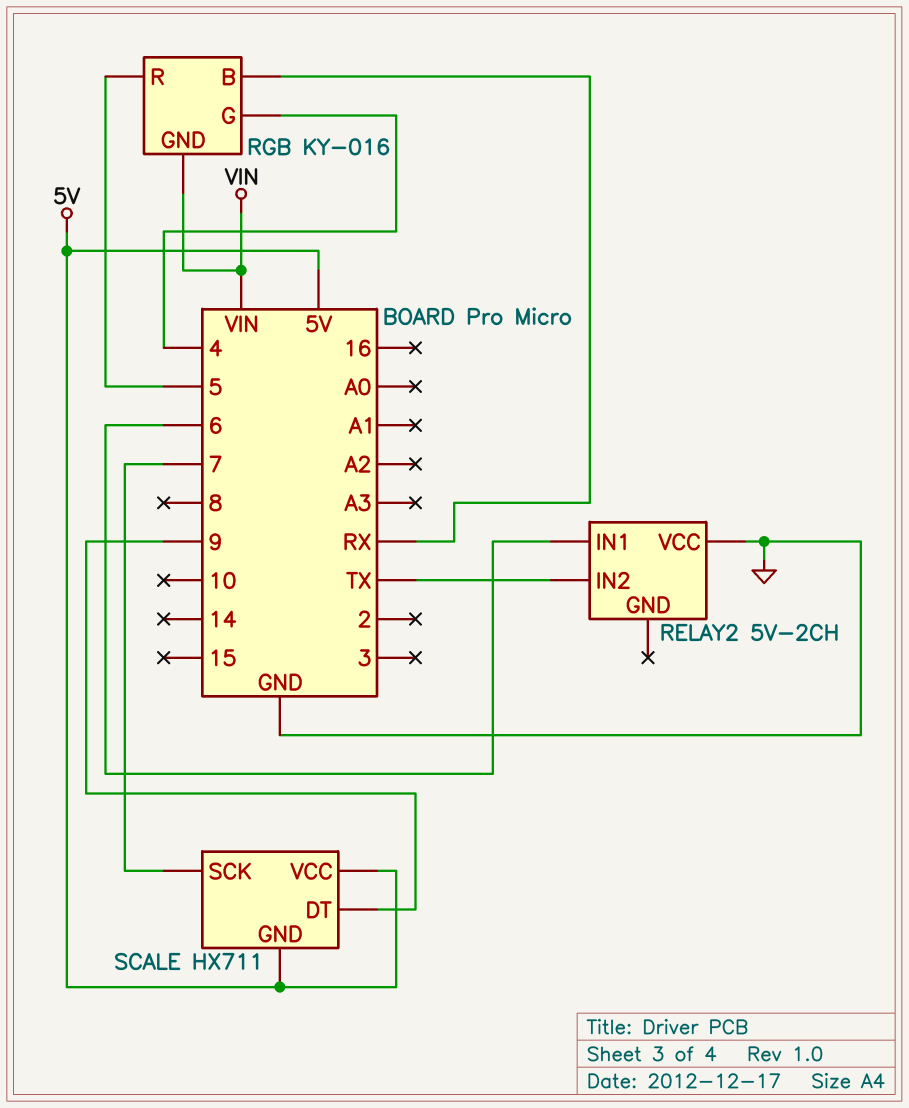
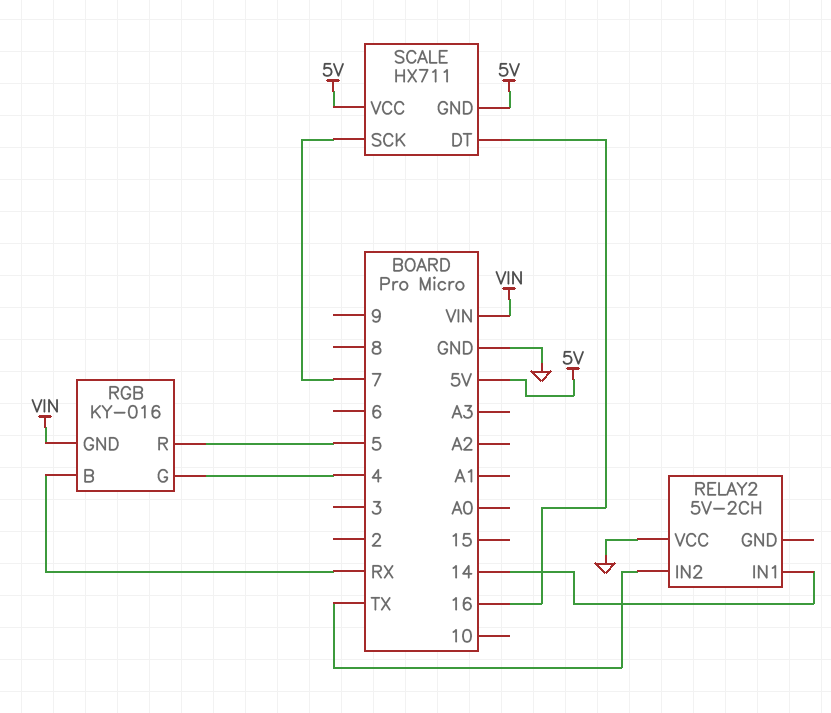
RELAY2 pin IN1: 6 -> 14
SCALE pin DT: 9 -> 16

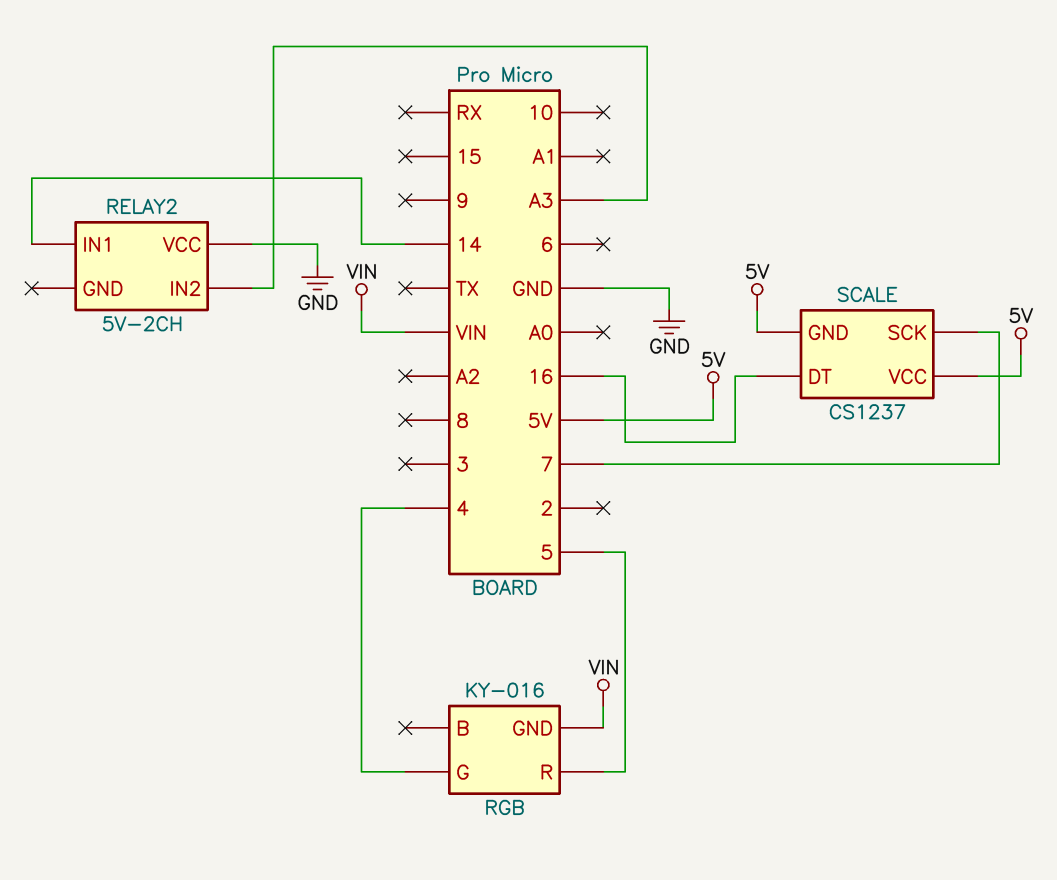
RELAY2 pin IN2: TX -> A3
RGB pin B: RX -> none
SCALE: HX711 -> CS1237

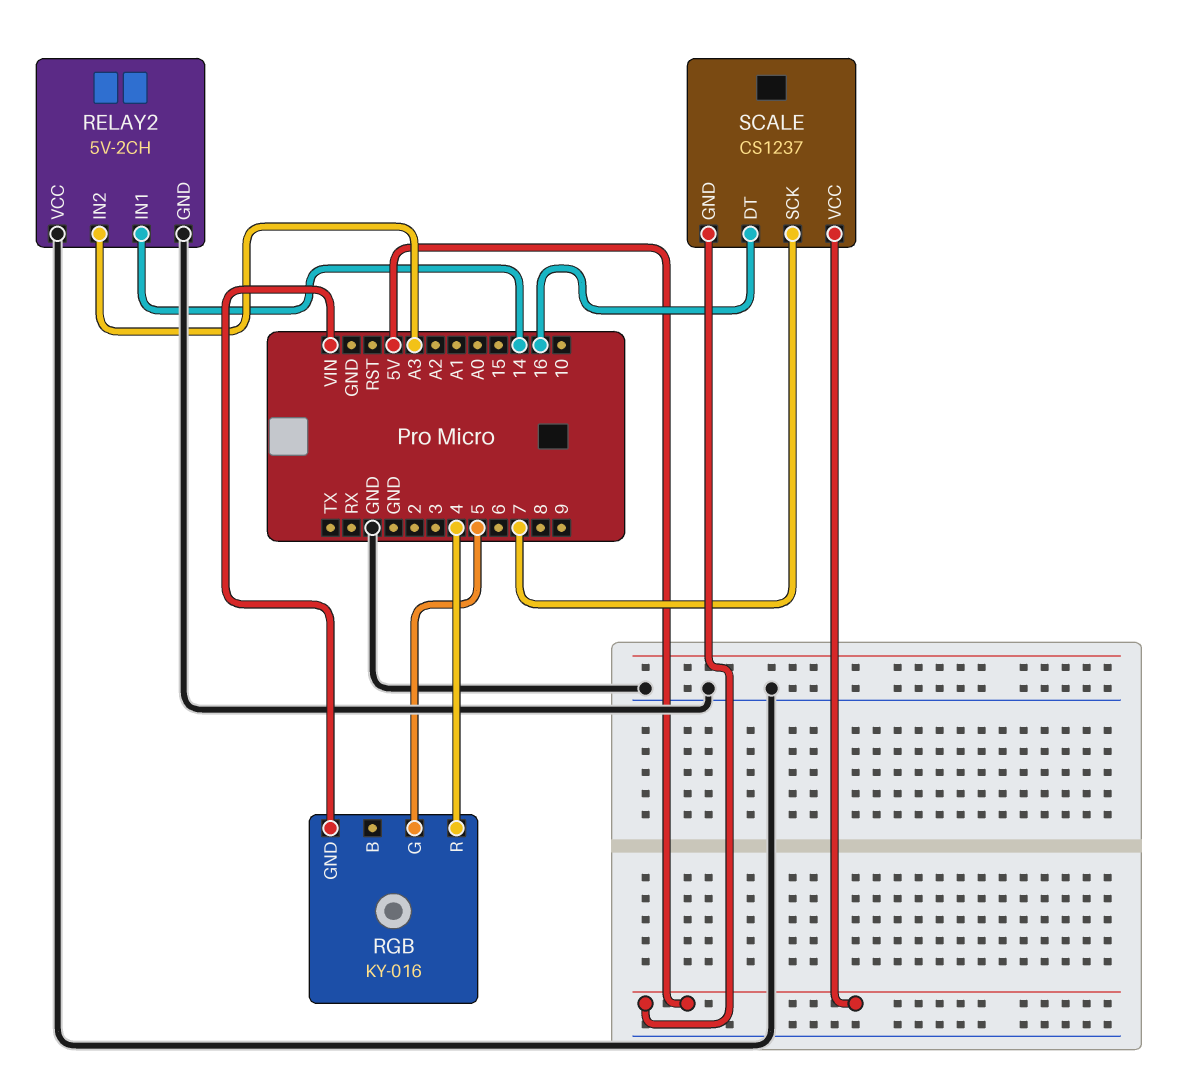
RELAY2 pin GND: none -> GND
RGB pin G: 4 -> 5
RGB pin R: 5 -> 4

